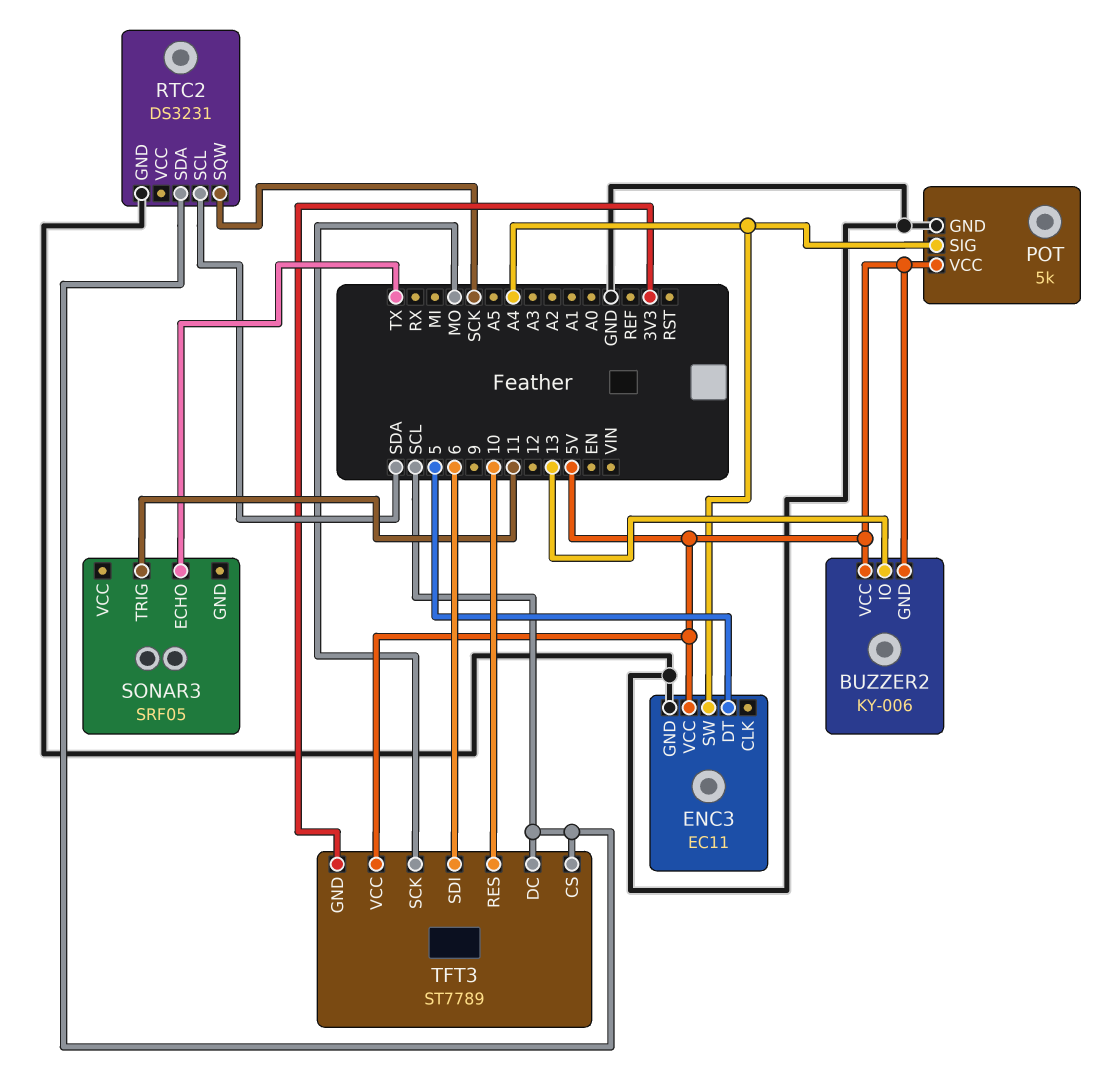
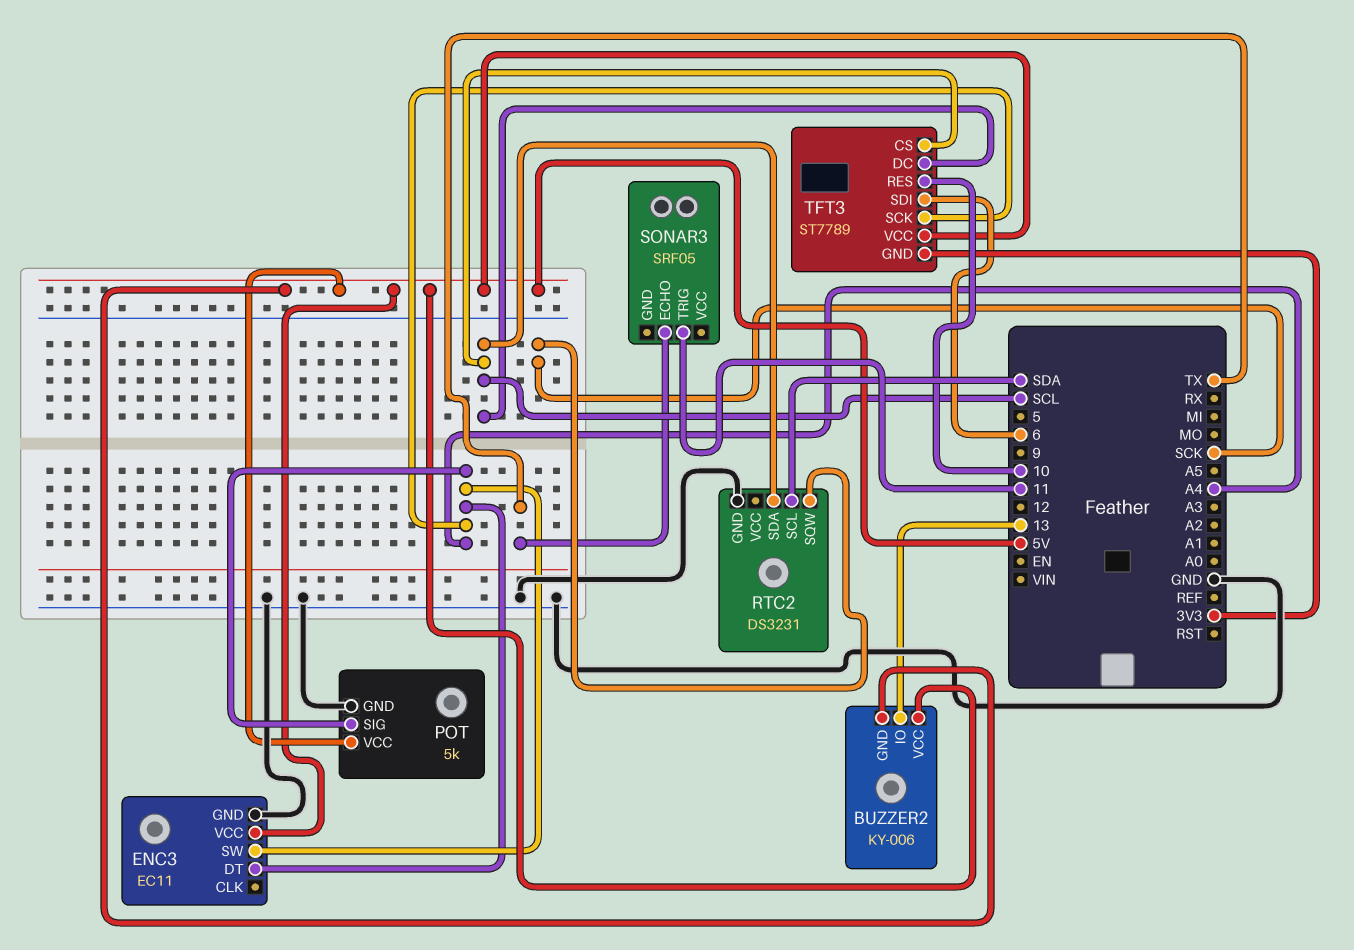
ENC3 pin DT: 5 -> A4
TFT3 pin SCK: MO -> A4

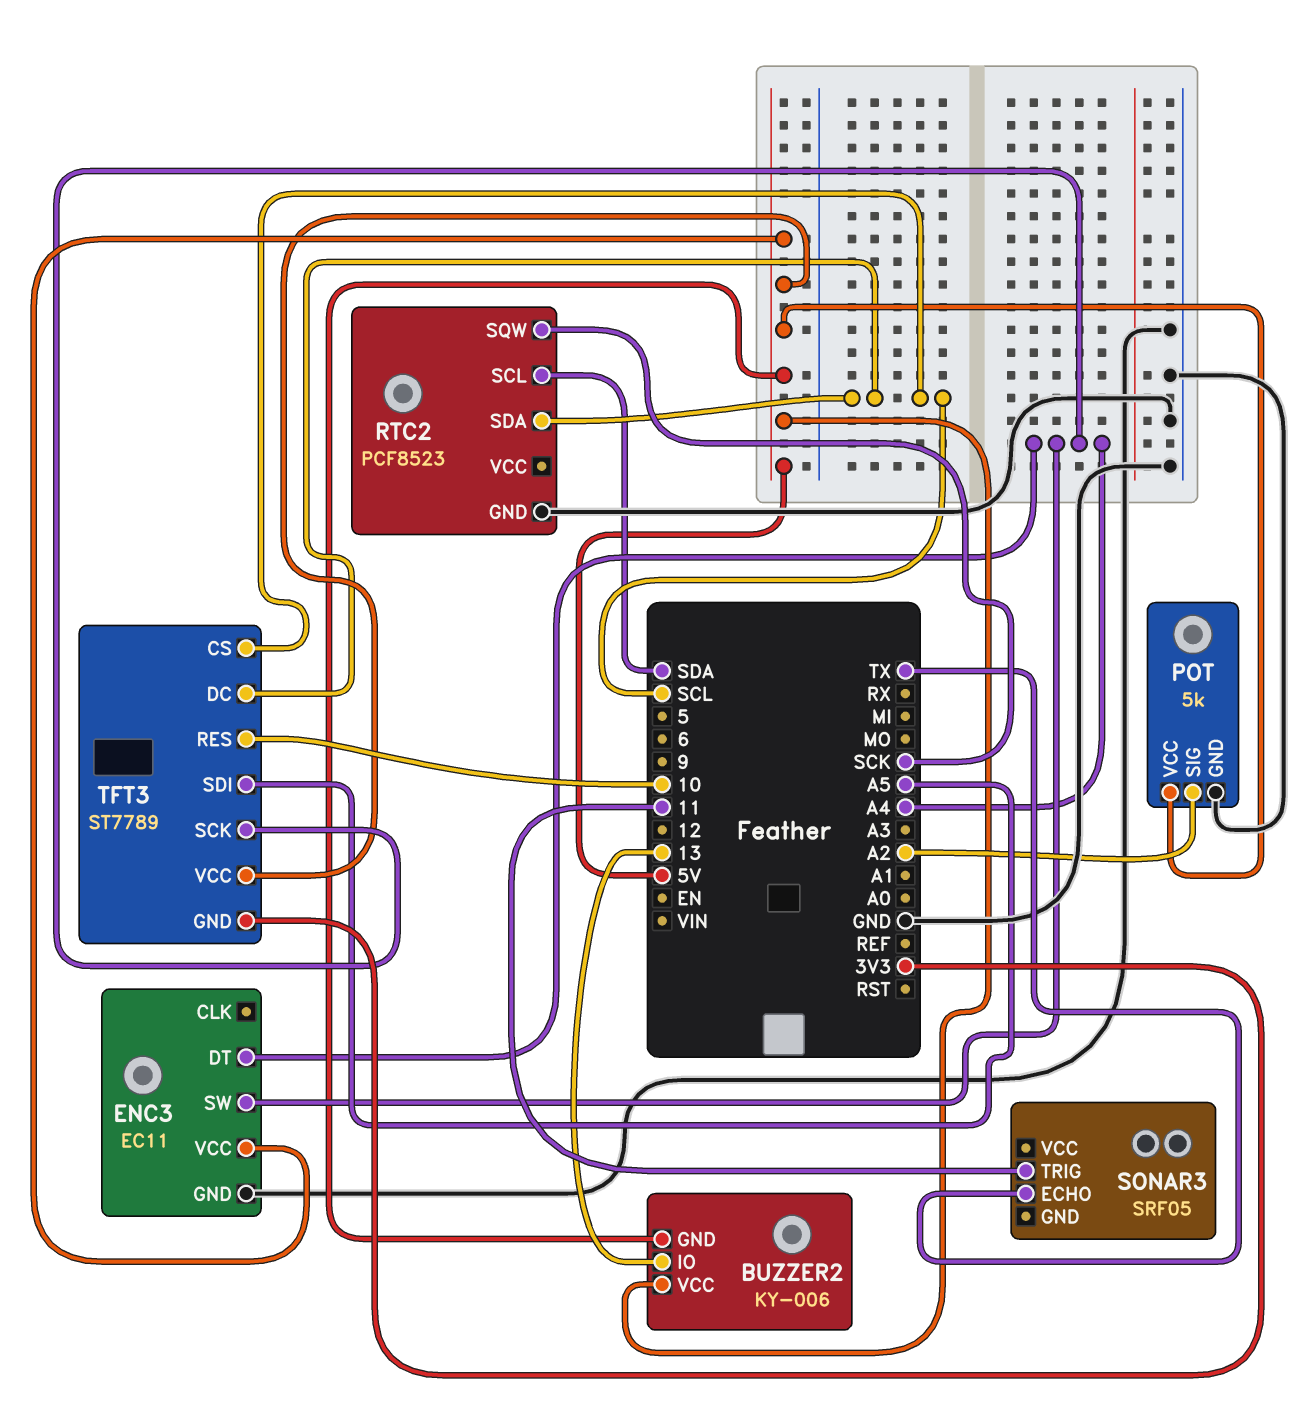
POT pin SIG: A4 -> A2
RTC2: DS3231 -> PCF8523
TFT3 pin SDI: 6 -> A5

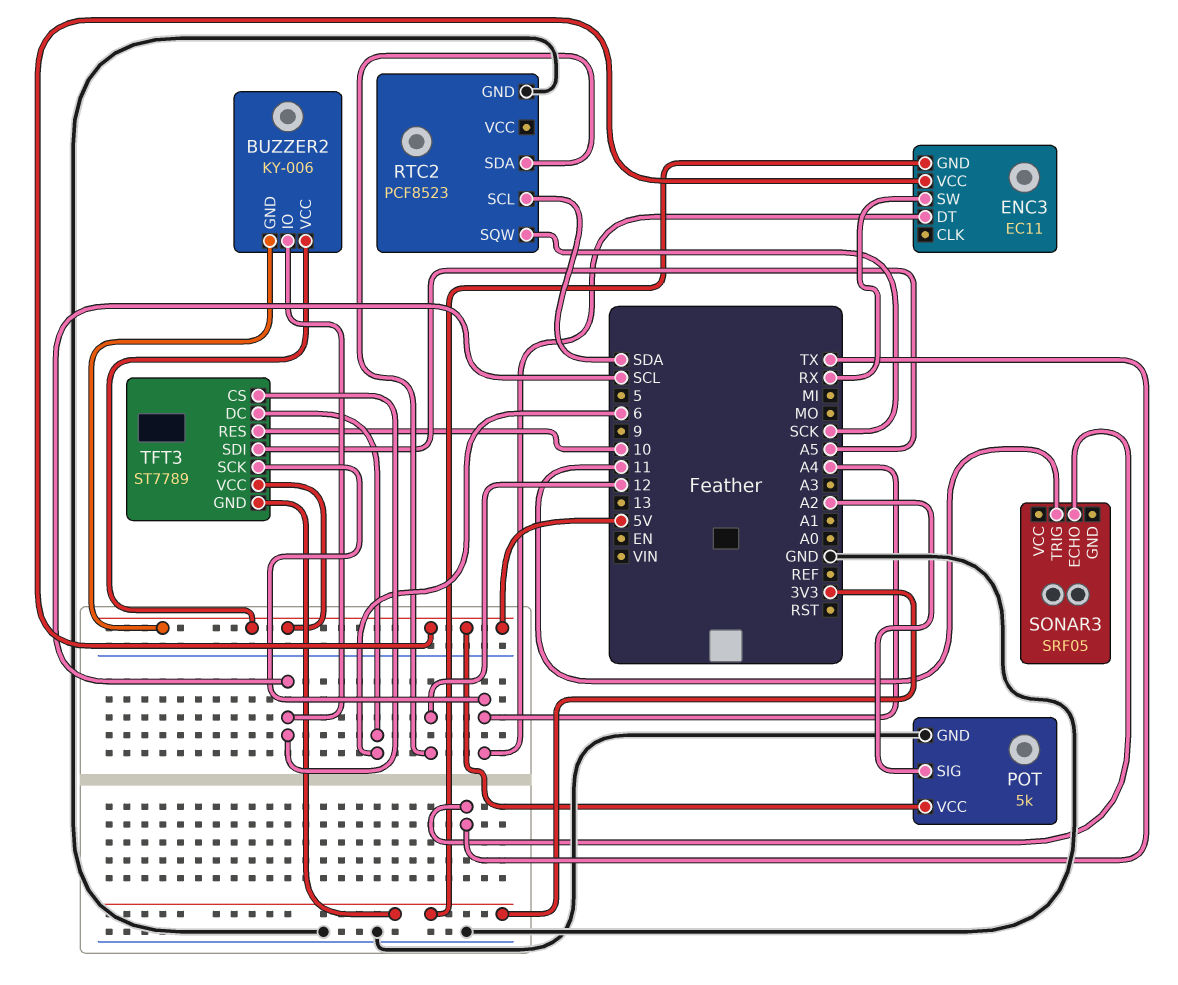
BUZZER2 pin IO: 13 -> SCL
ENC3 pin GND: GND -> 3V3
ENC3 pin SW: A4 -> RX
RTC2 pin SDA: SCL -> 12
TFT3 pin DC: SCL -> 6

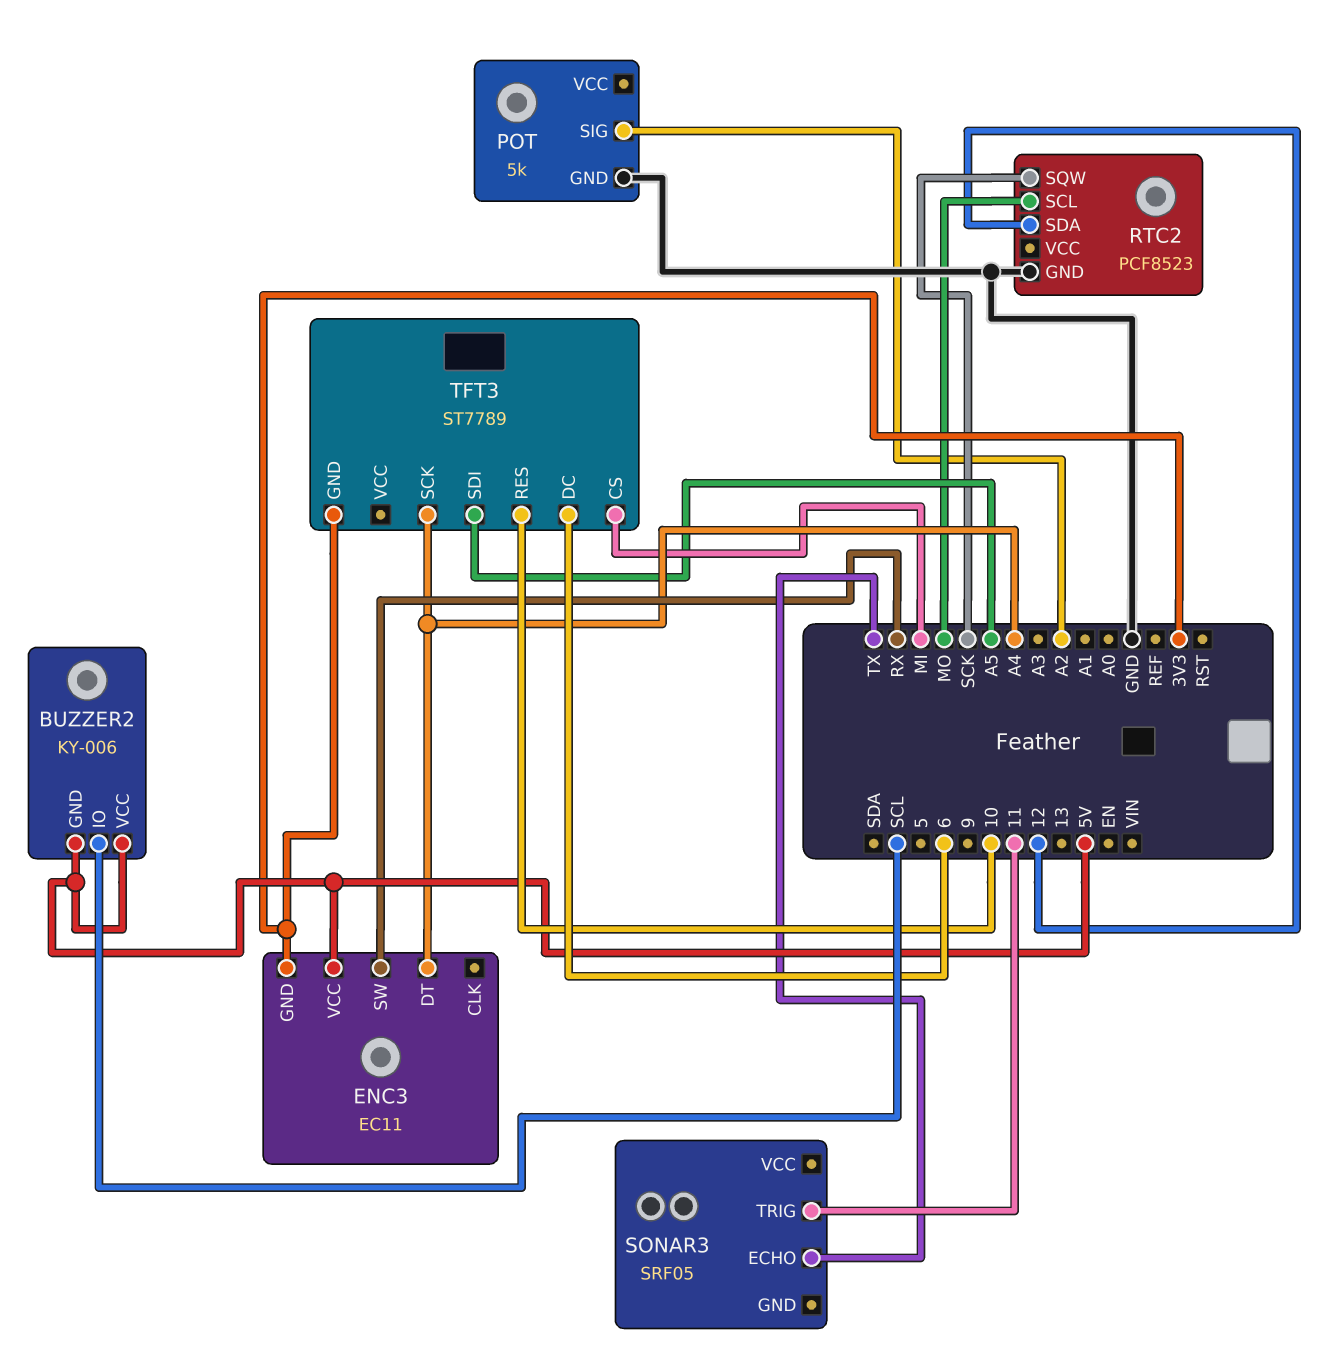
POT pin VCC: 5V -> none
RTC2 pin SCL: SDA -> MO
TFT3 pin CS: SCL -> MI
TFT3 pin VCC: 5V -> none

